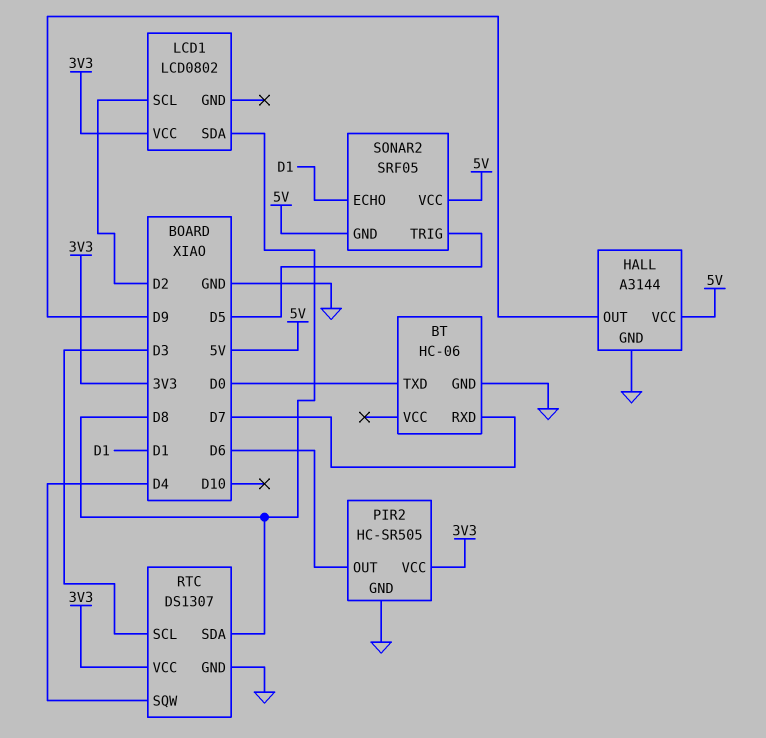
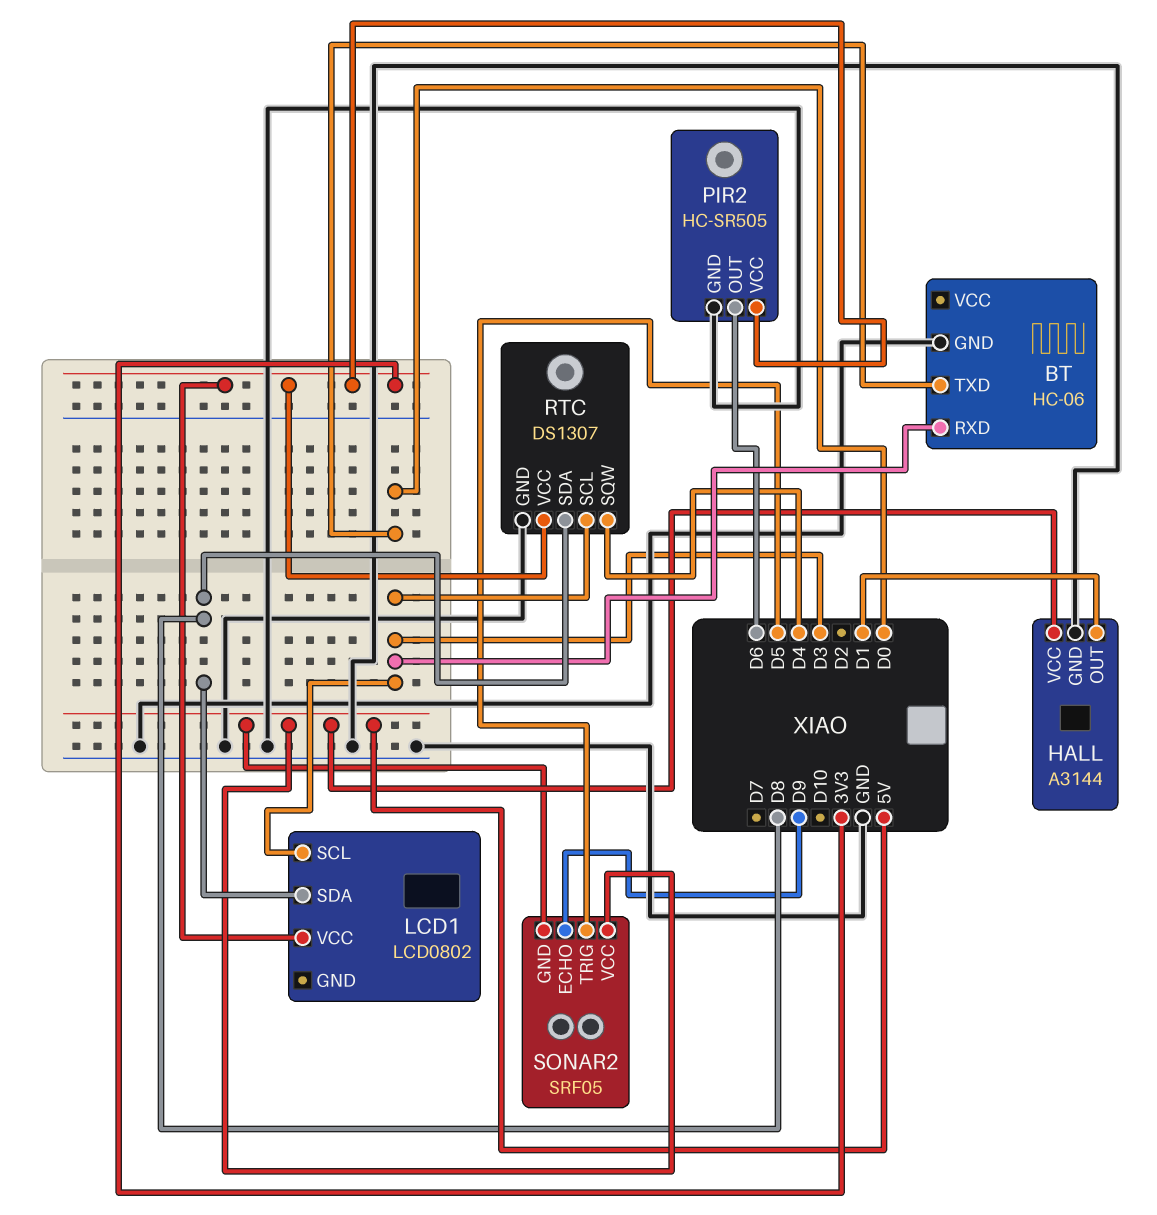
BT pin RXD: D7 -> D3
HALL pin OUT: D9 -> D1
LCD1 pin SCL: D2 -> D3
SONAR2 pin ECHO: D1 -> D9

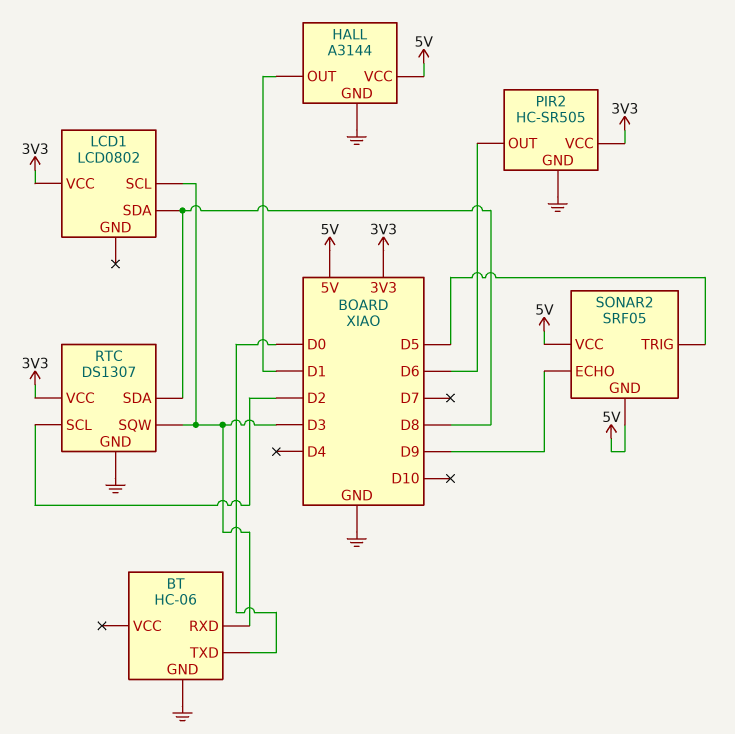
RTC pin SCL: D3 -> D2
RTC pin SQW: D4 -> D3

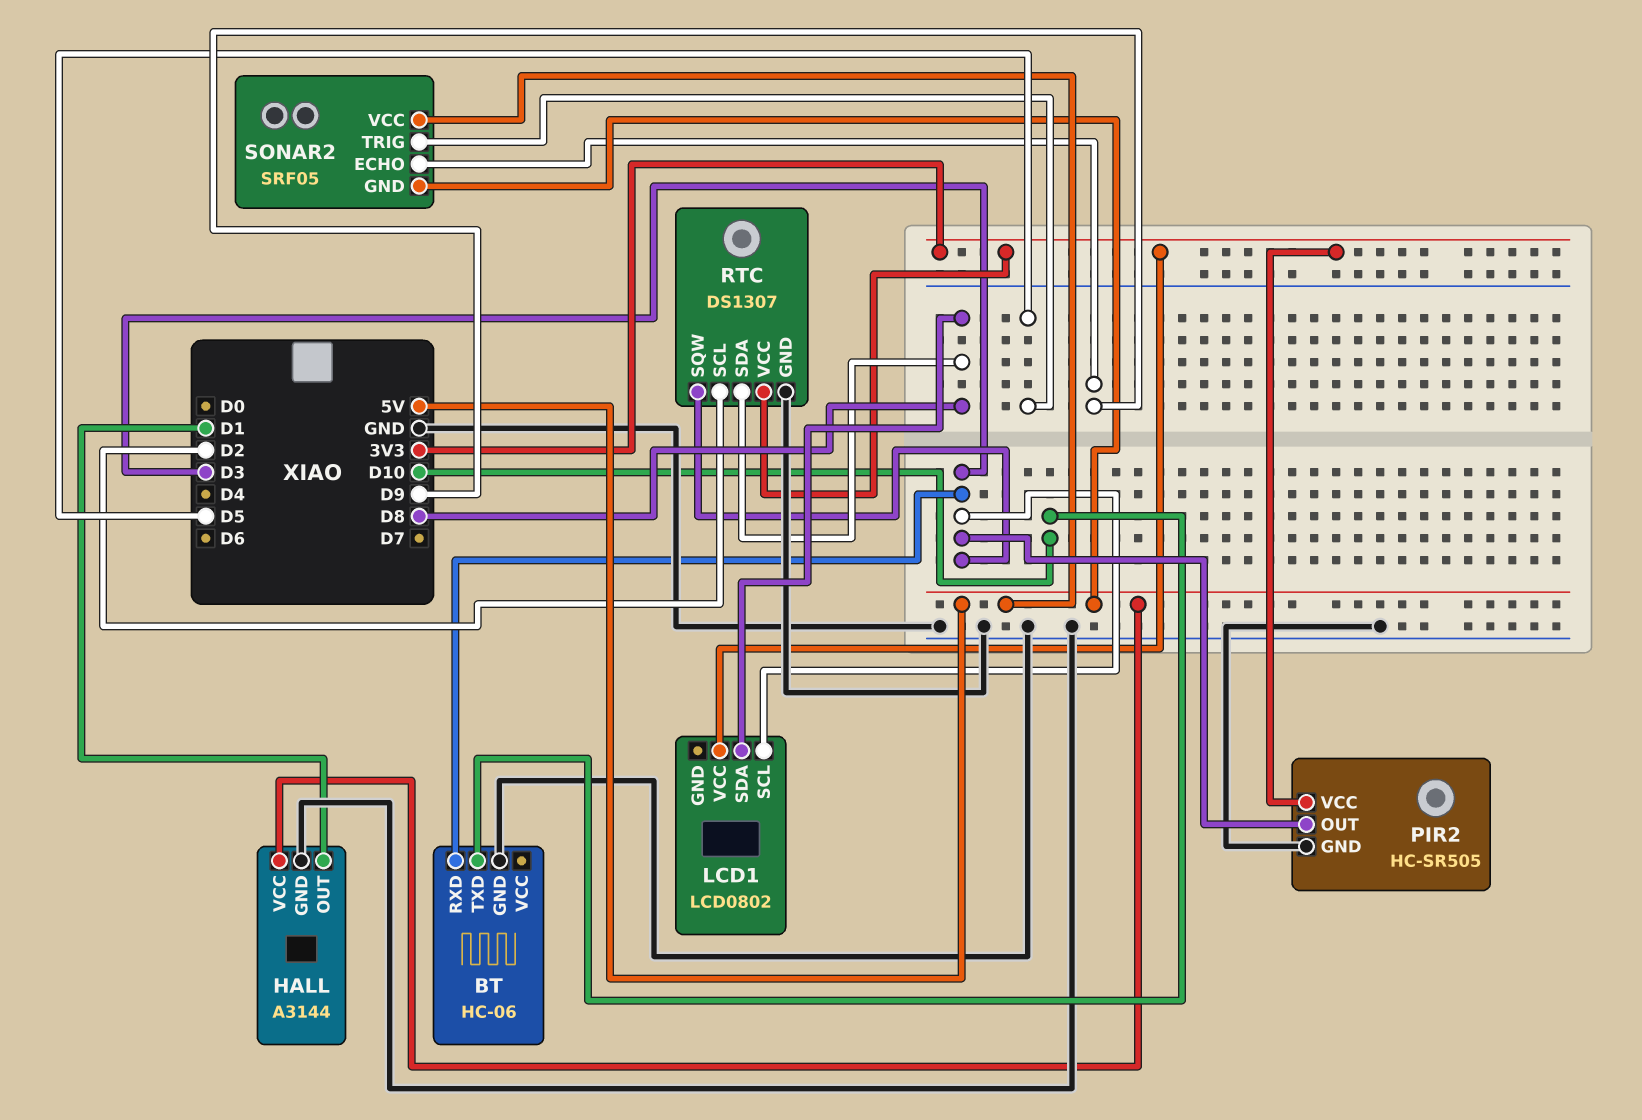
BT pin TXD: D0 -> D10
PIR2 pin OUT: D6 -> D3

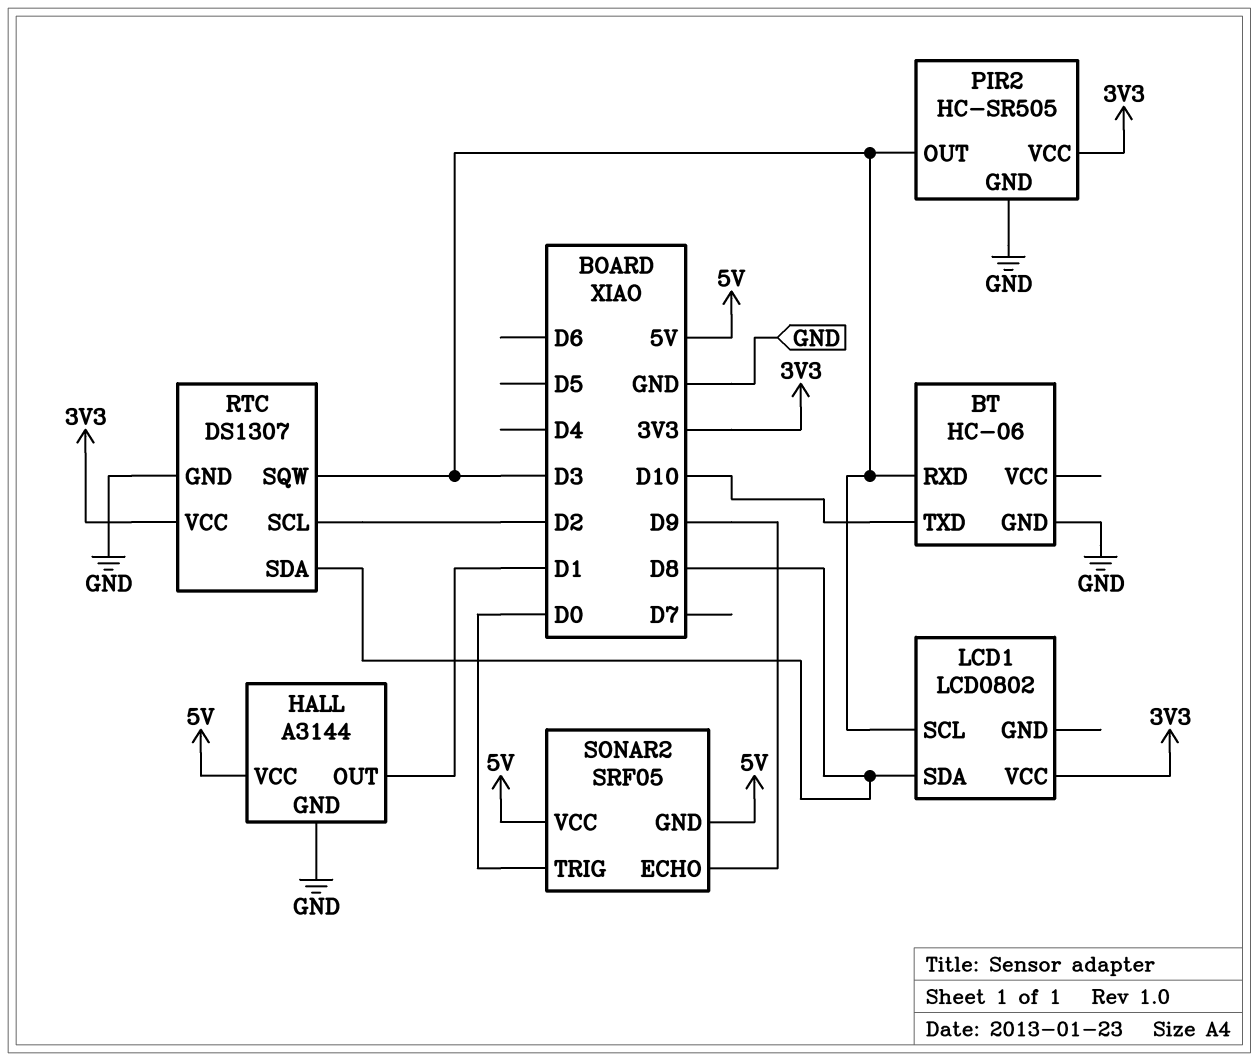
SONAR2 pin TRIG: D5 -> D0

